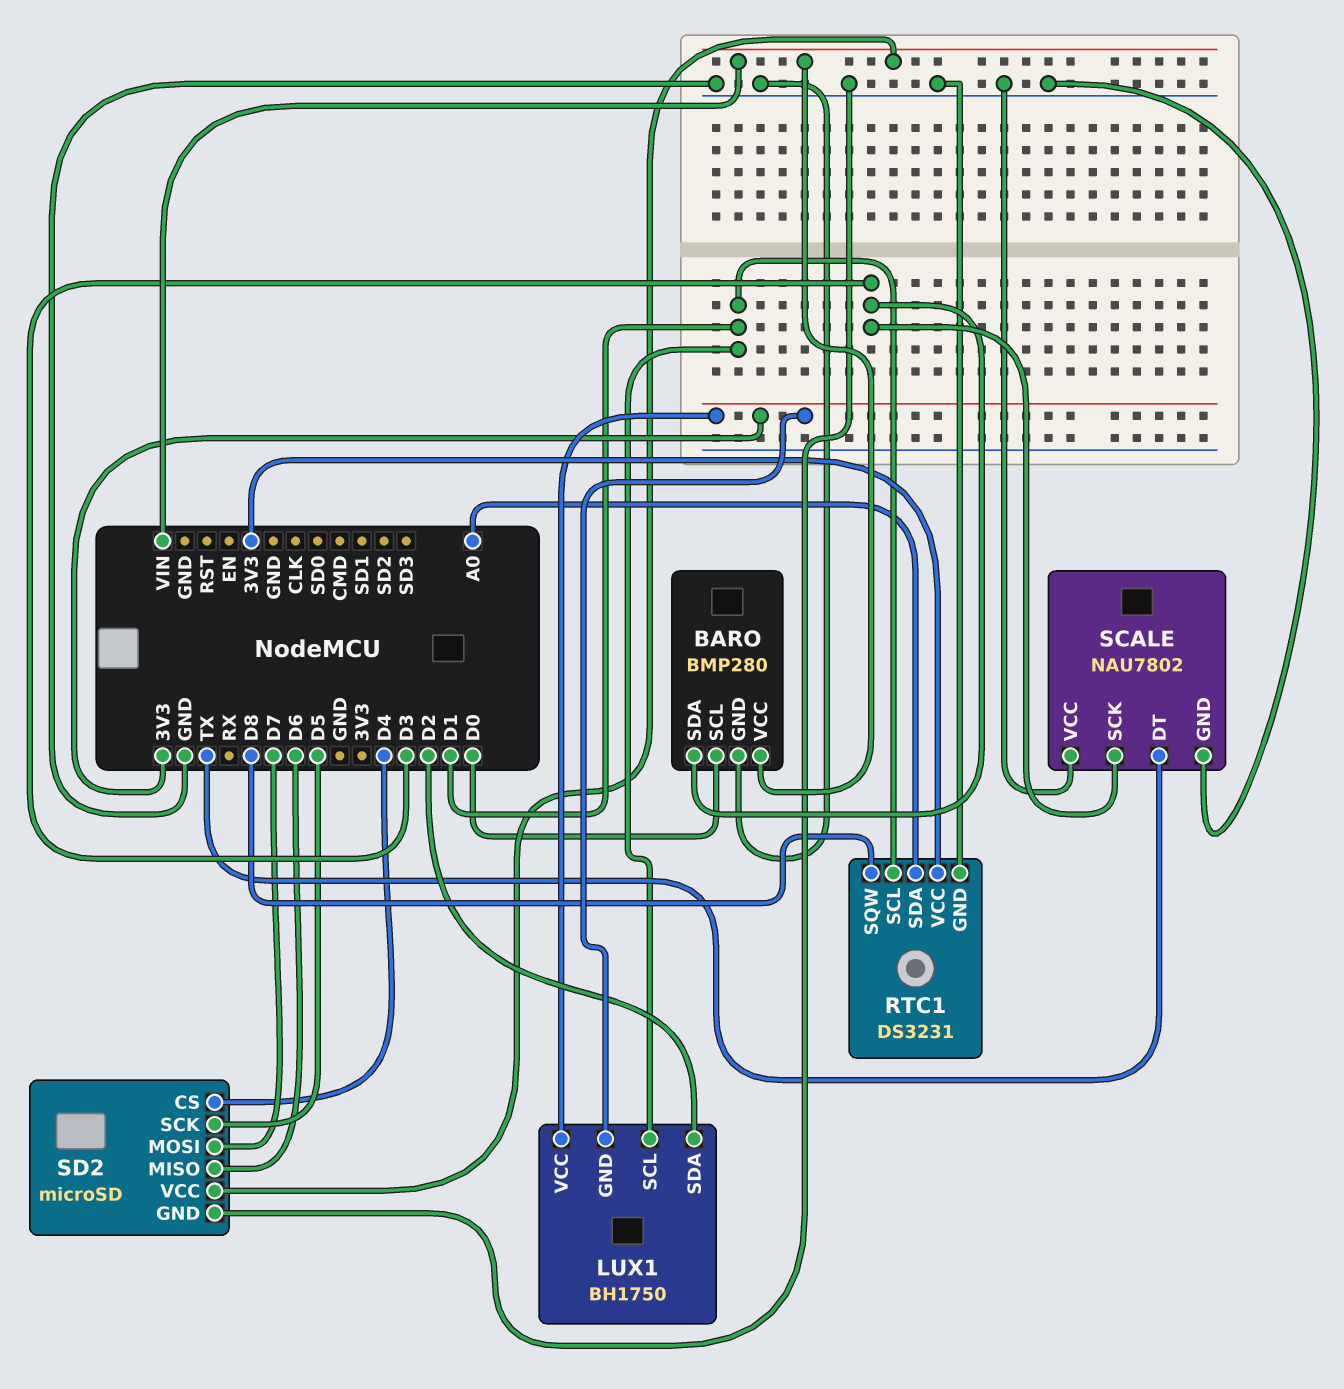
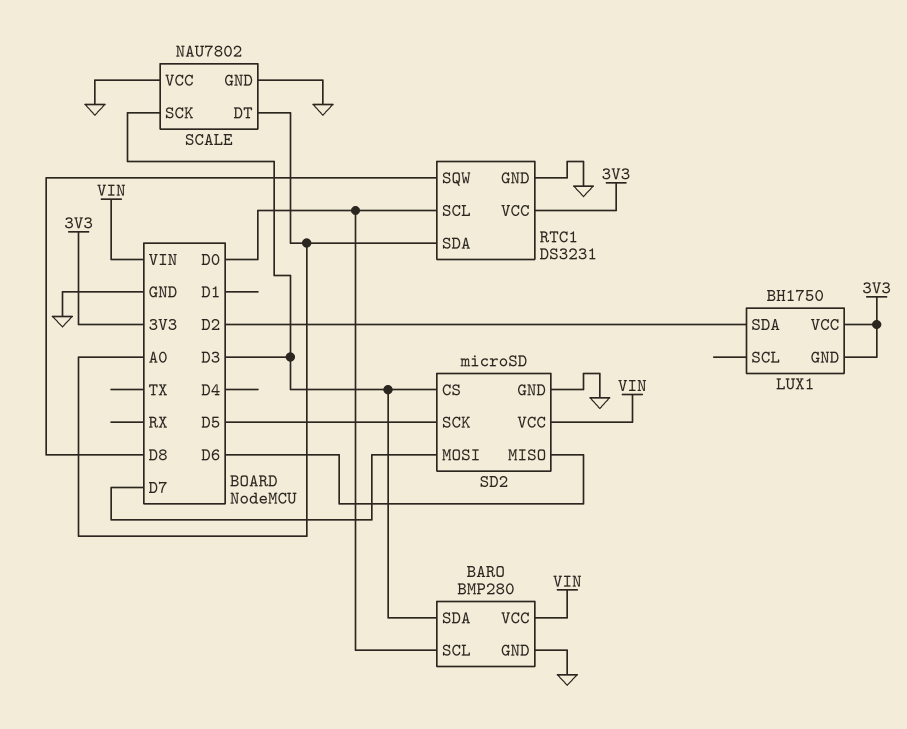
LUX1 pin SCL: D1 -> none
RTC1 pin SCL: D1 -> D0
SCALE pin DT: TX -> A0
SD2 pin CS: D4 -> D3

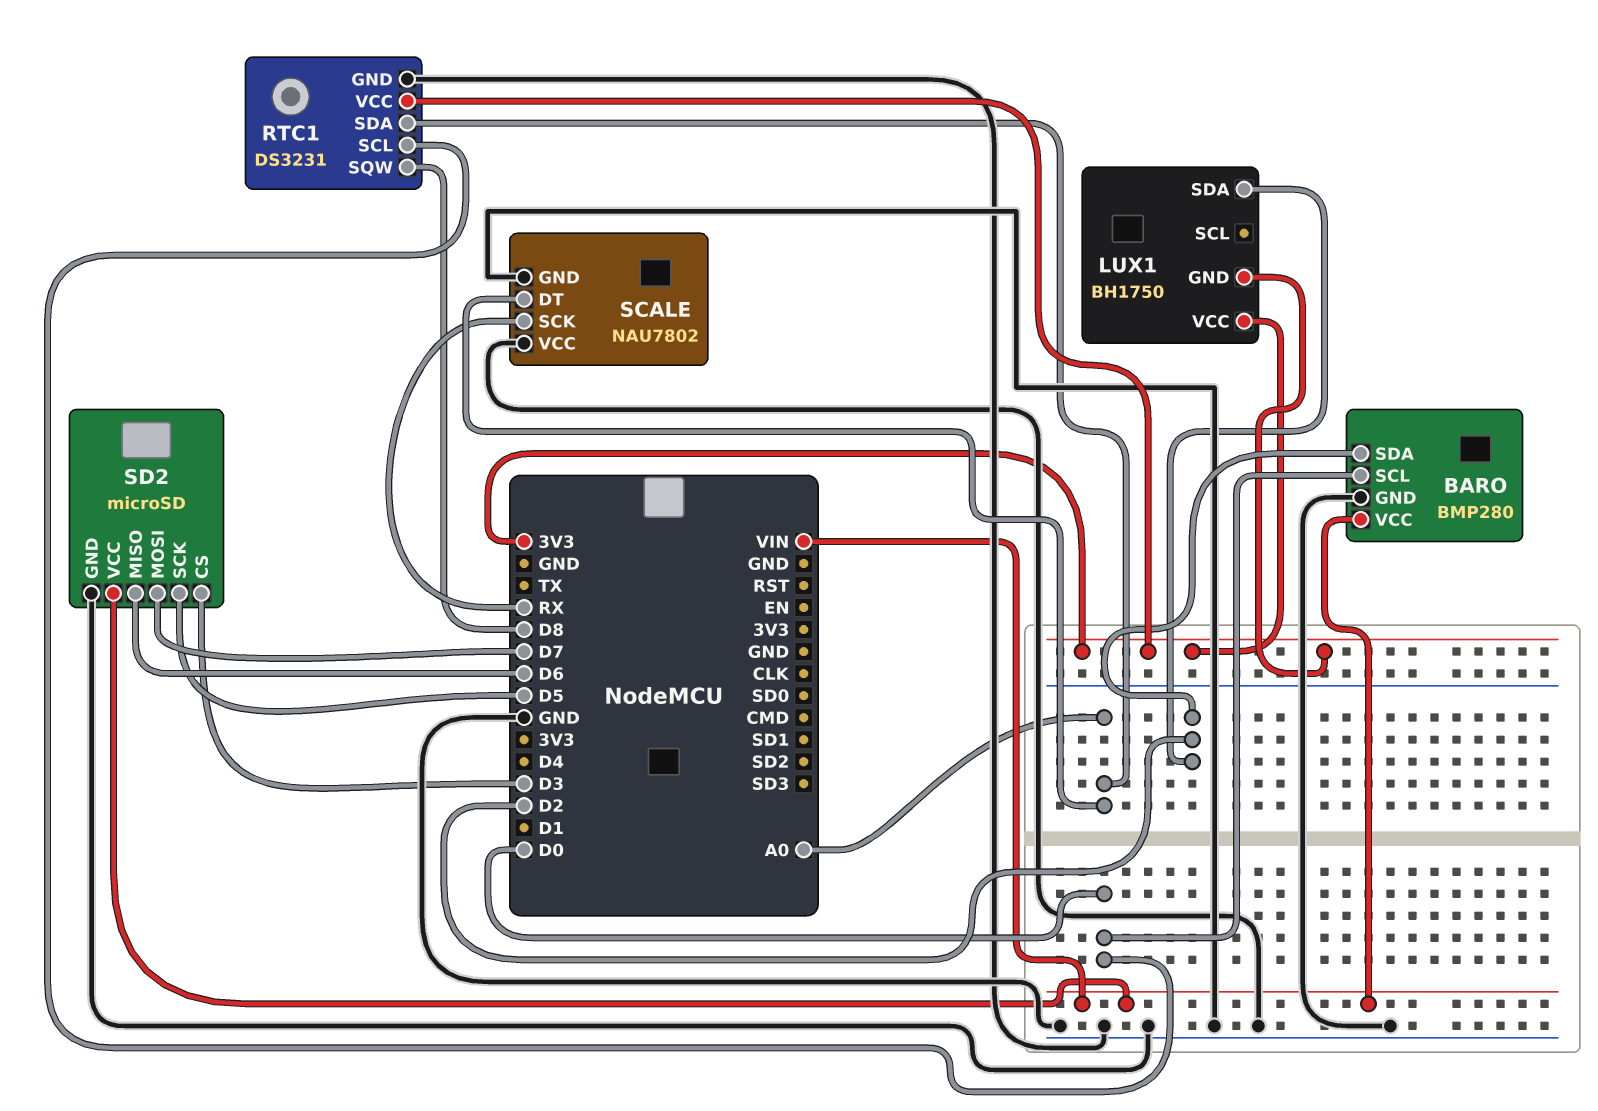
BARO pin SDA: D3 -> D2
SCALE pin SCK: D3 -> RX

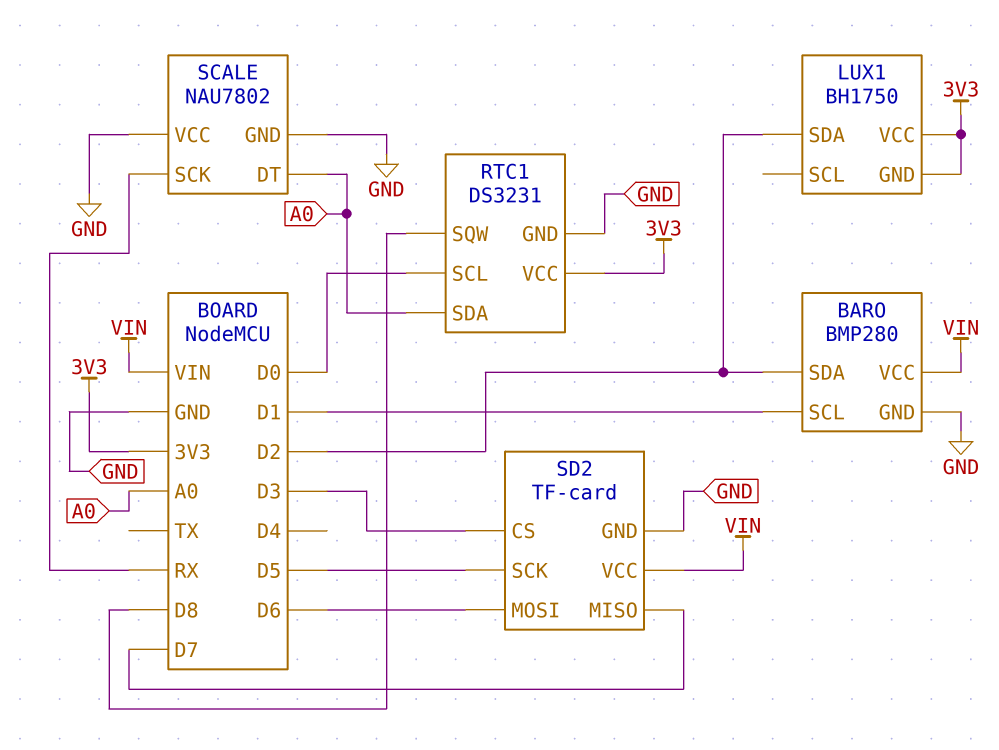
BARO pin SCL: D0 -> D1
SD2: microSD -> TF-card
SD2 pin MISO: D6 -> D7
SD2 pin MOSI: D7 -> D6

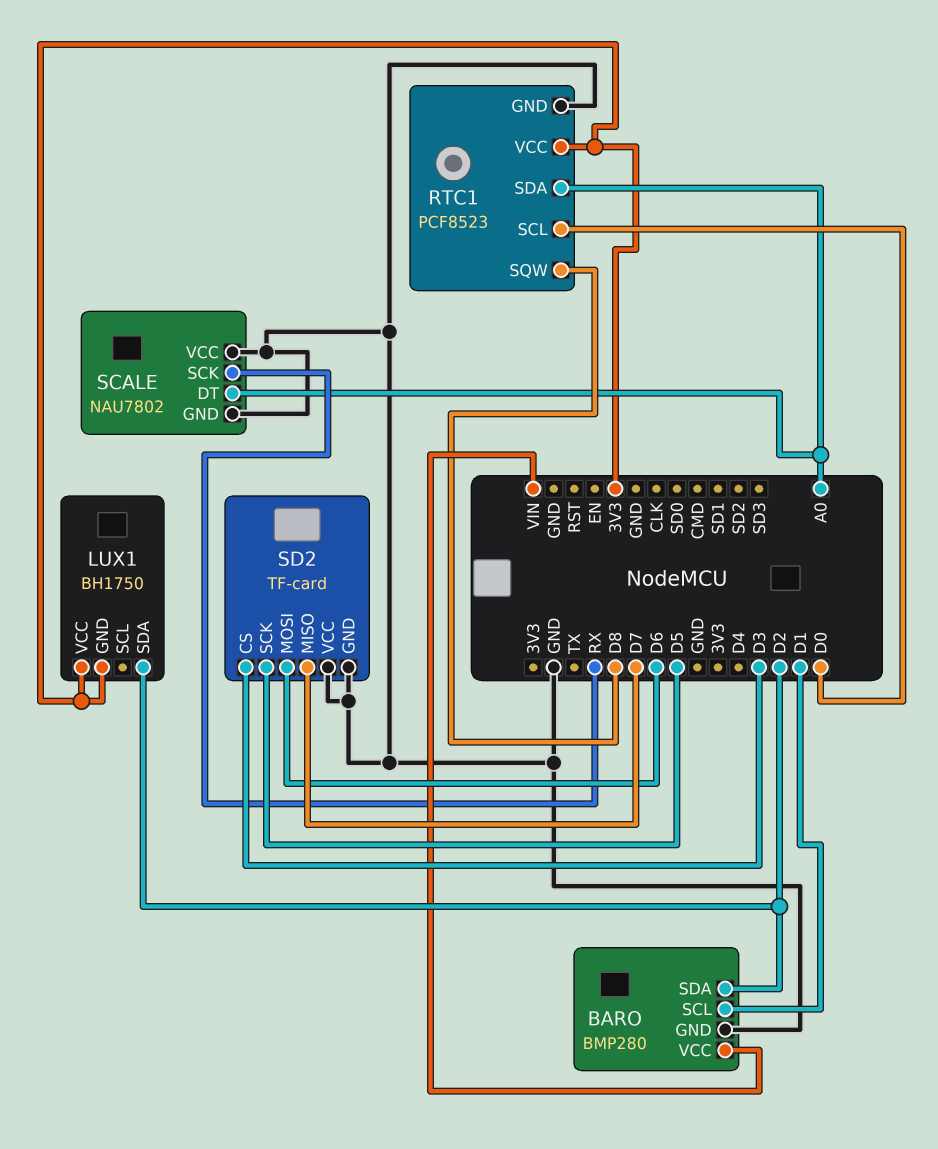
RTC1: DS3231 -> PCF8523
SD2 pin VCC: VIN -> GND

